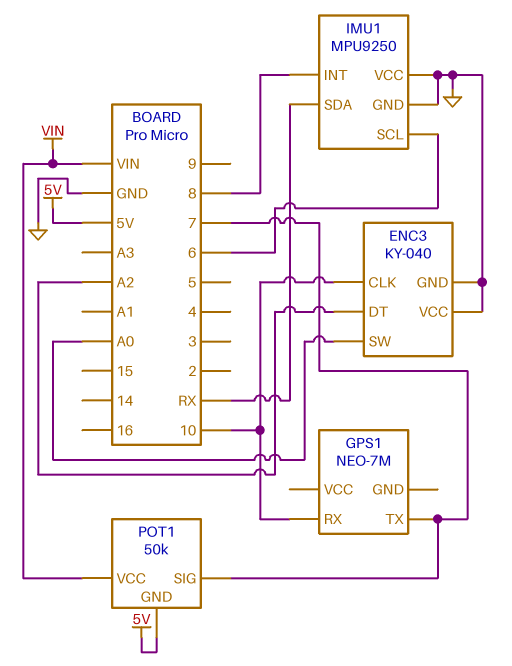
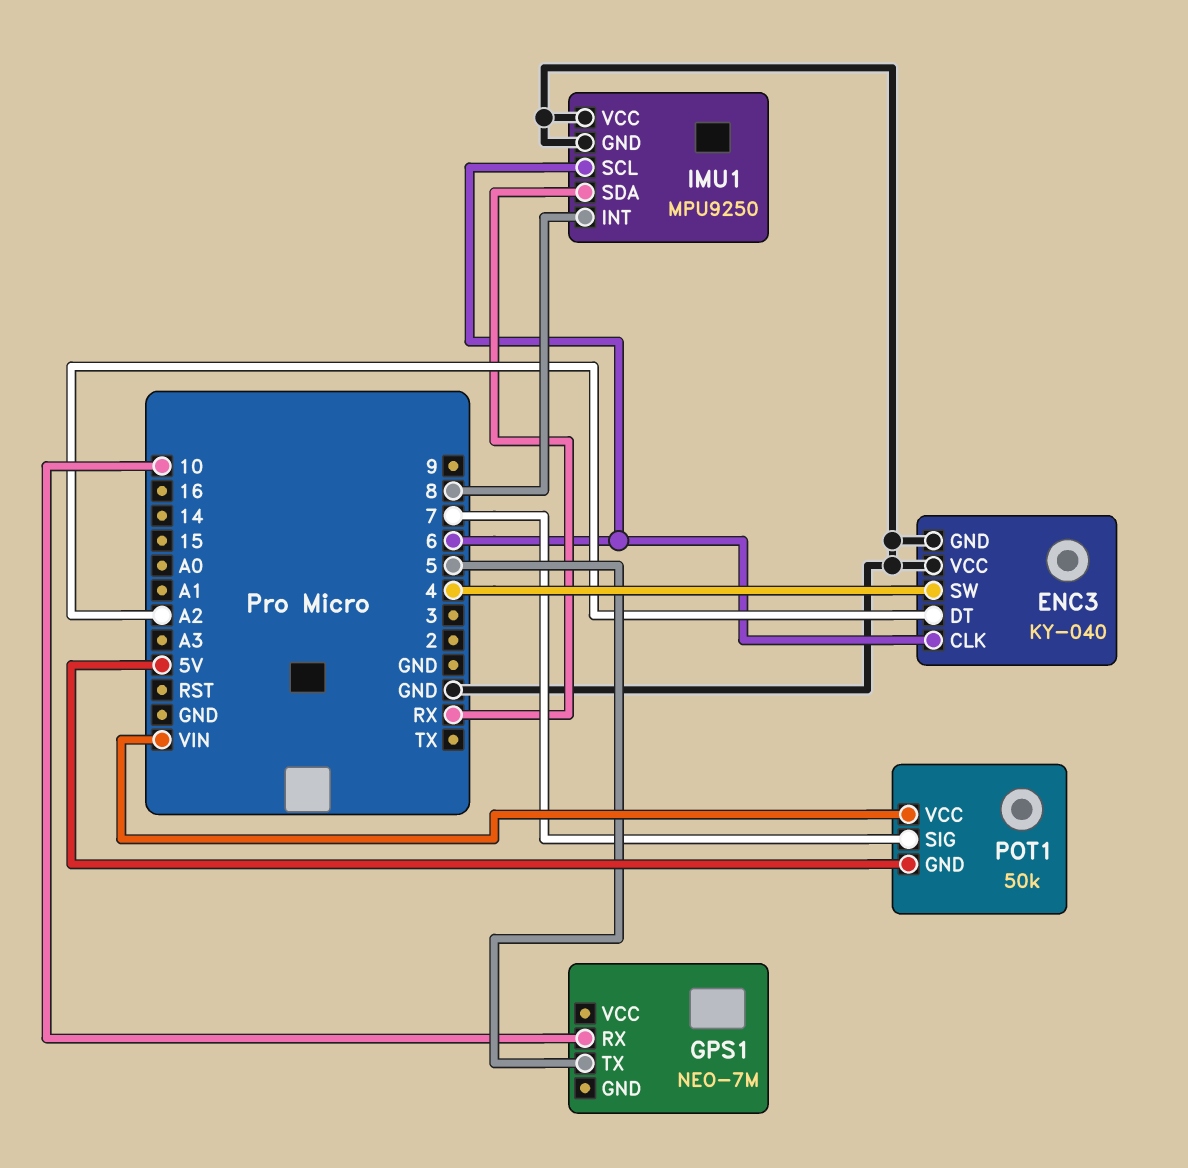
ENC3 pin CLK: 10 -> 6
ENC3 pin SW: A0 -> 4
GPS1 pin TX: 7 -> 5

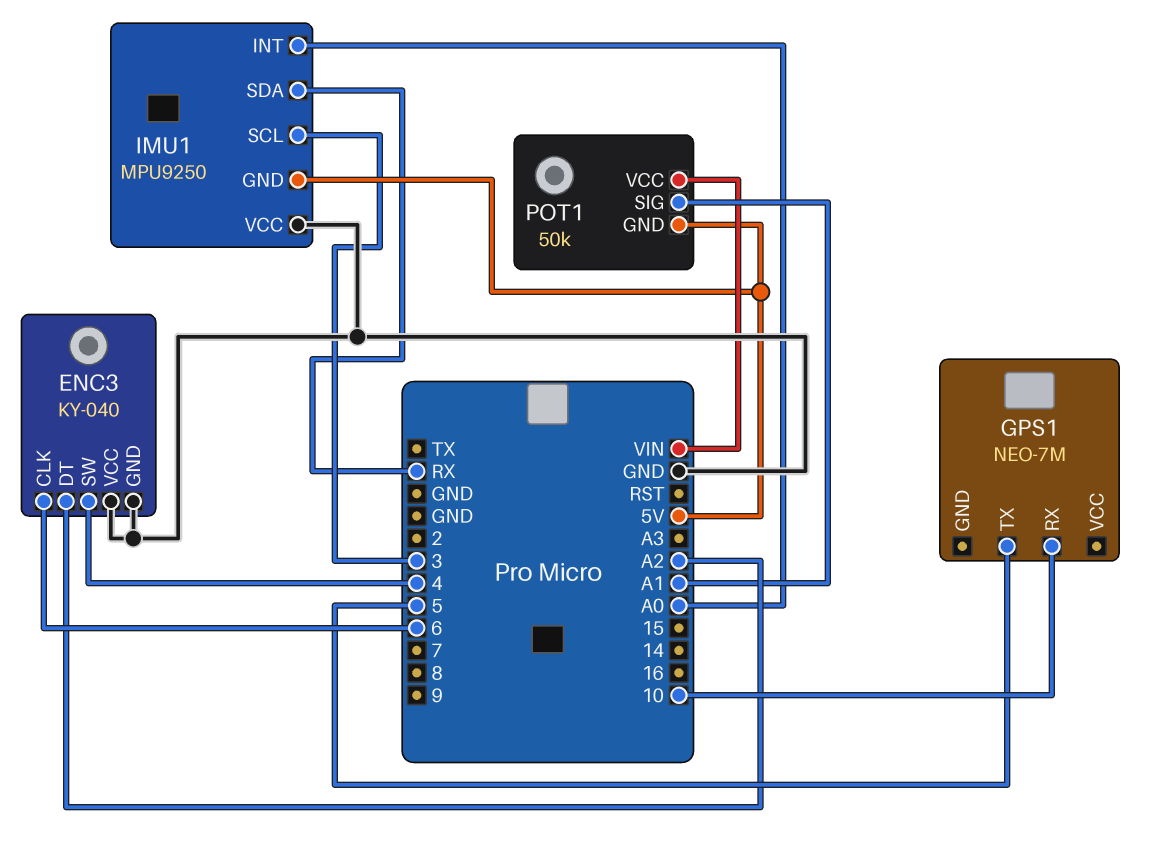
IMU1 pin GND: GND -> 5V
IMU1 pin INT: 8 -> A0
IMU1 pin SCL: 6 -> 3
POT1 pin SIG: 7 -> A1

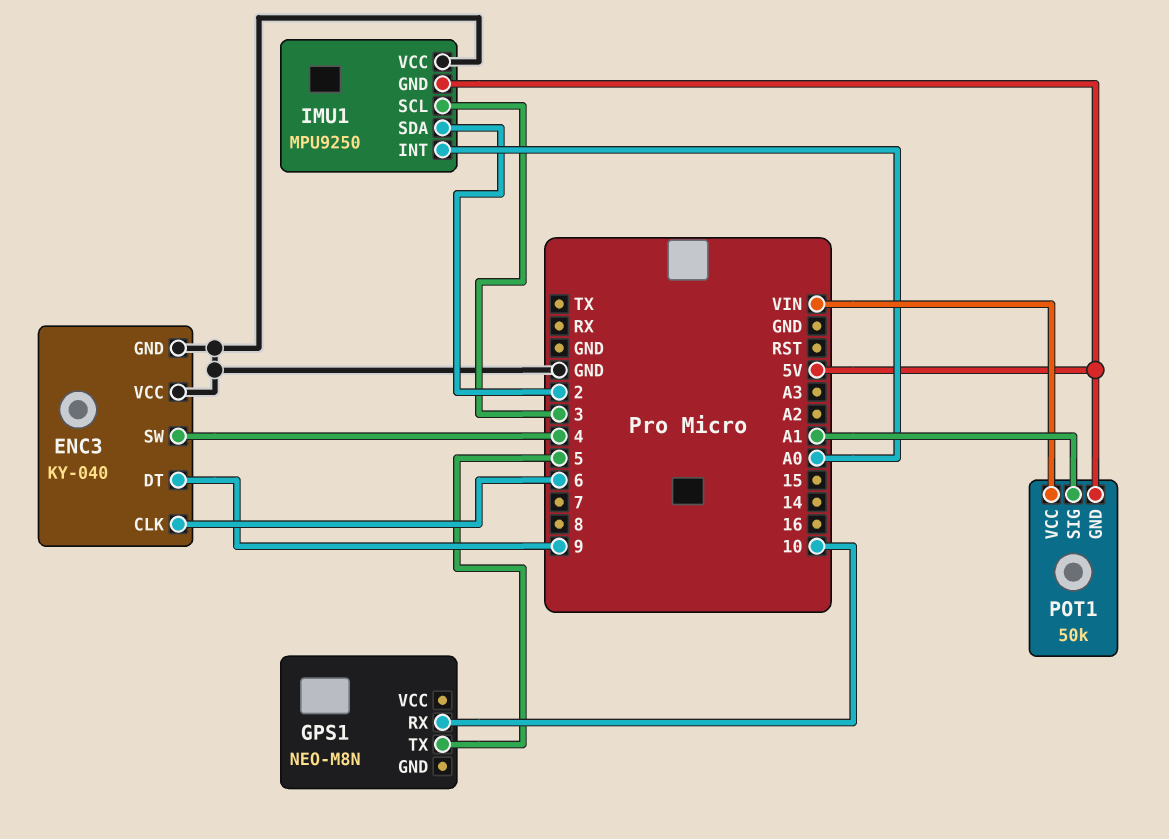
ENC3 pin DT: A2 -> 9
GPS1: NEO-7M -> NEO-M8N
IMU1 pin SDA: RX -> 2

